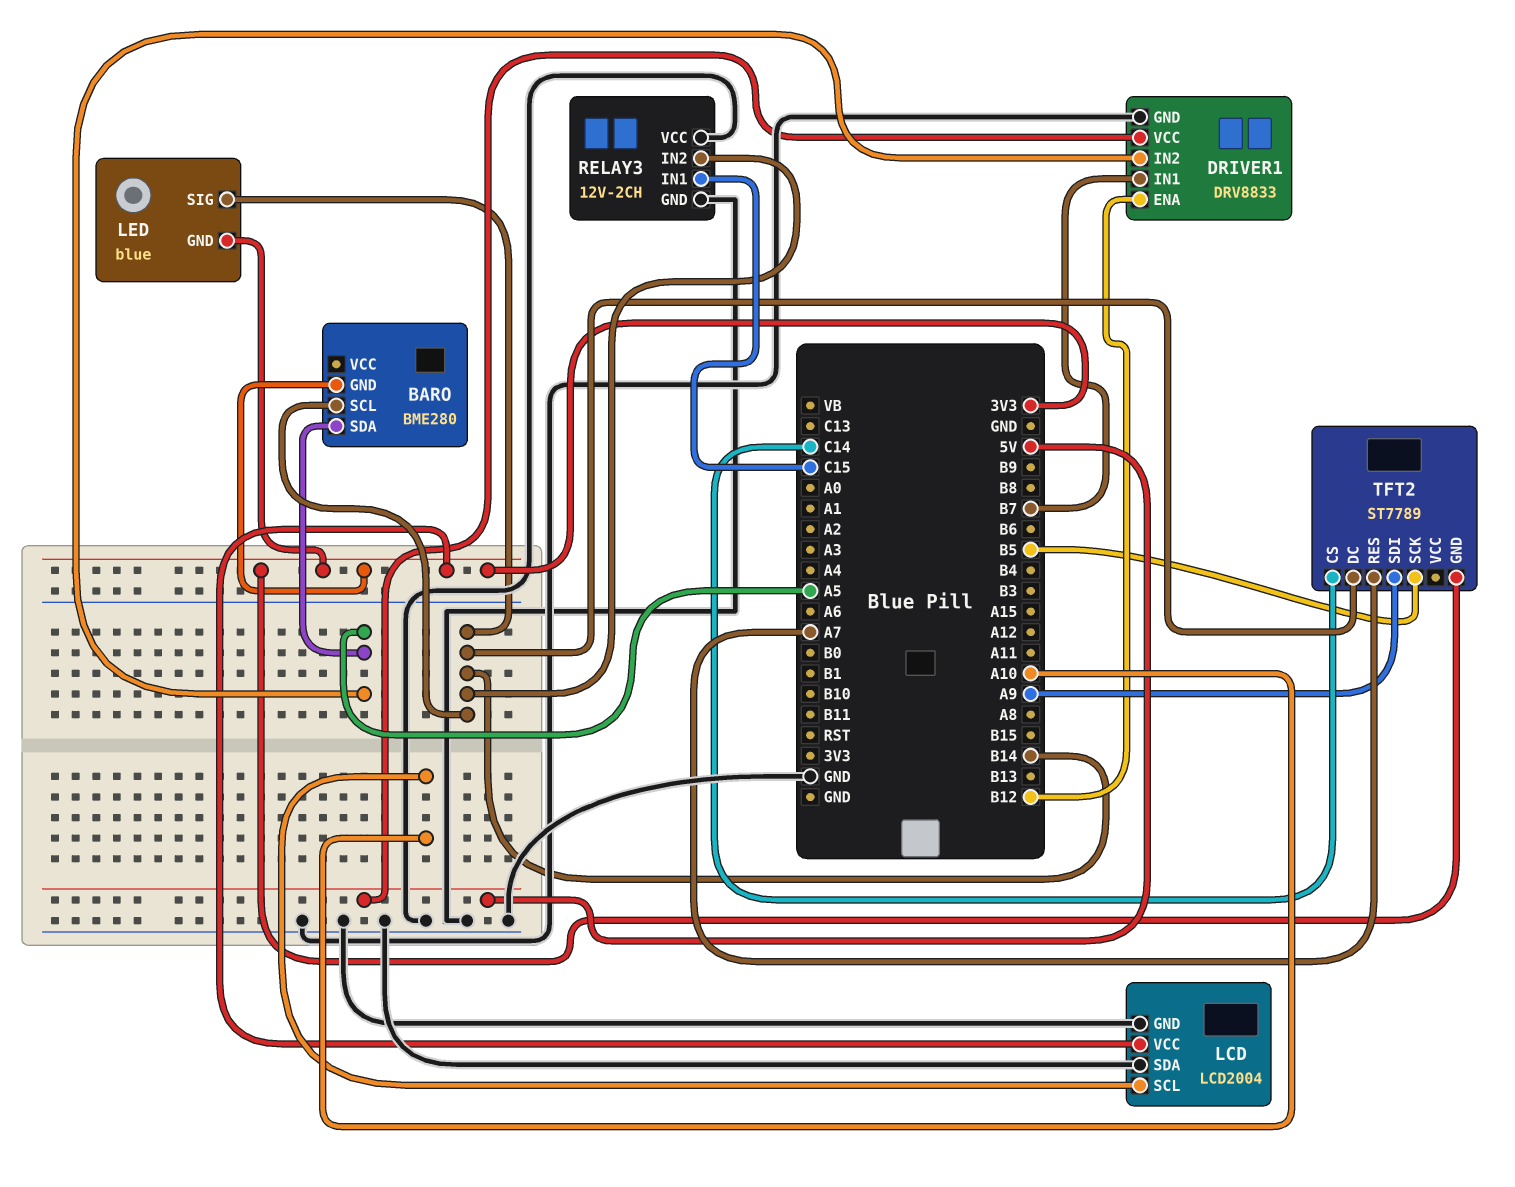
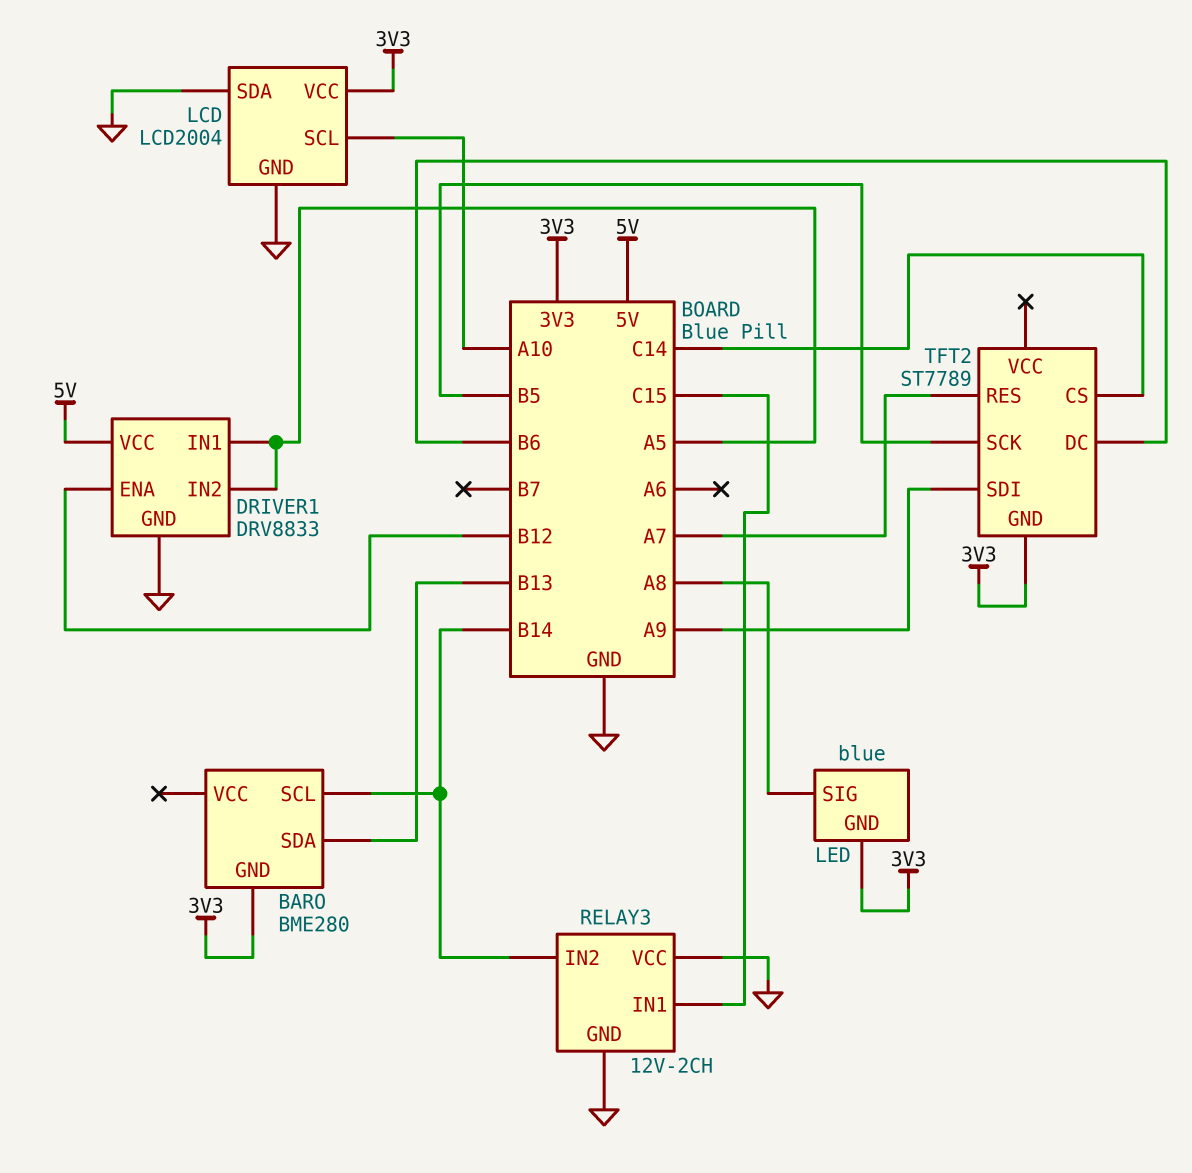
BARO pin SDA: A5 -> B13
DRIVER1 pin IN1: B7 -> A5
LED pin SIG: B14 -> A8
TFT2 pin DC: B14 -> B6

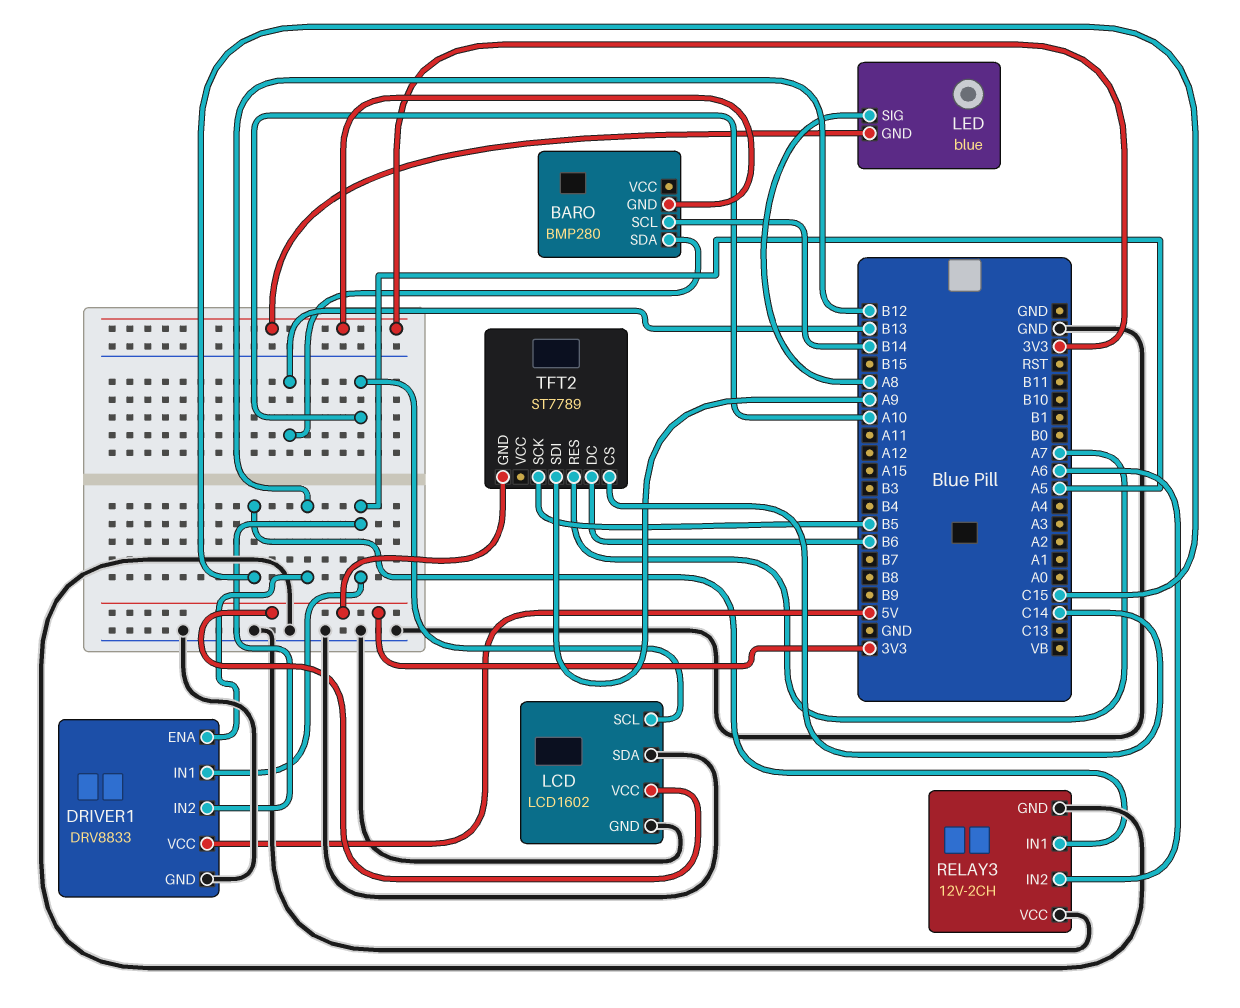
BARO: BME280 -> BMP280
LCD: LCD2004 -> LCD1602
RELAY3 pin IN2: B14 -> A6

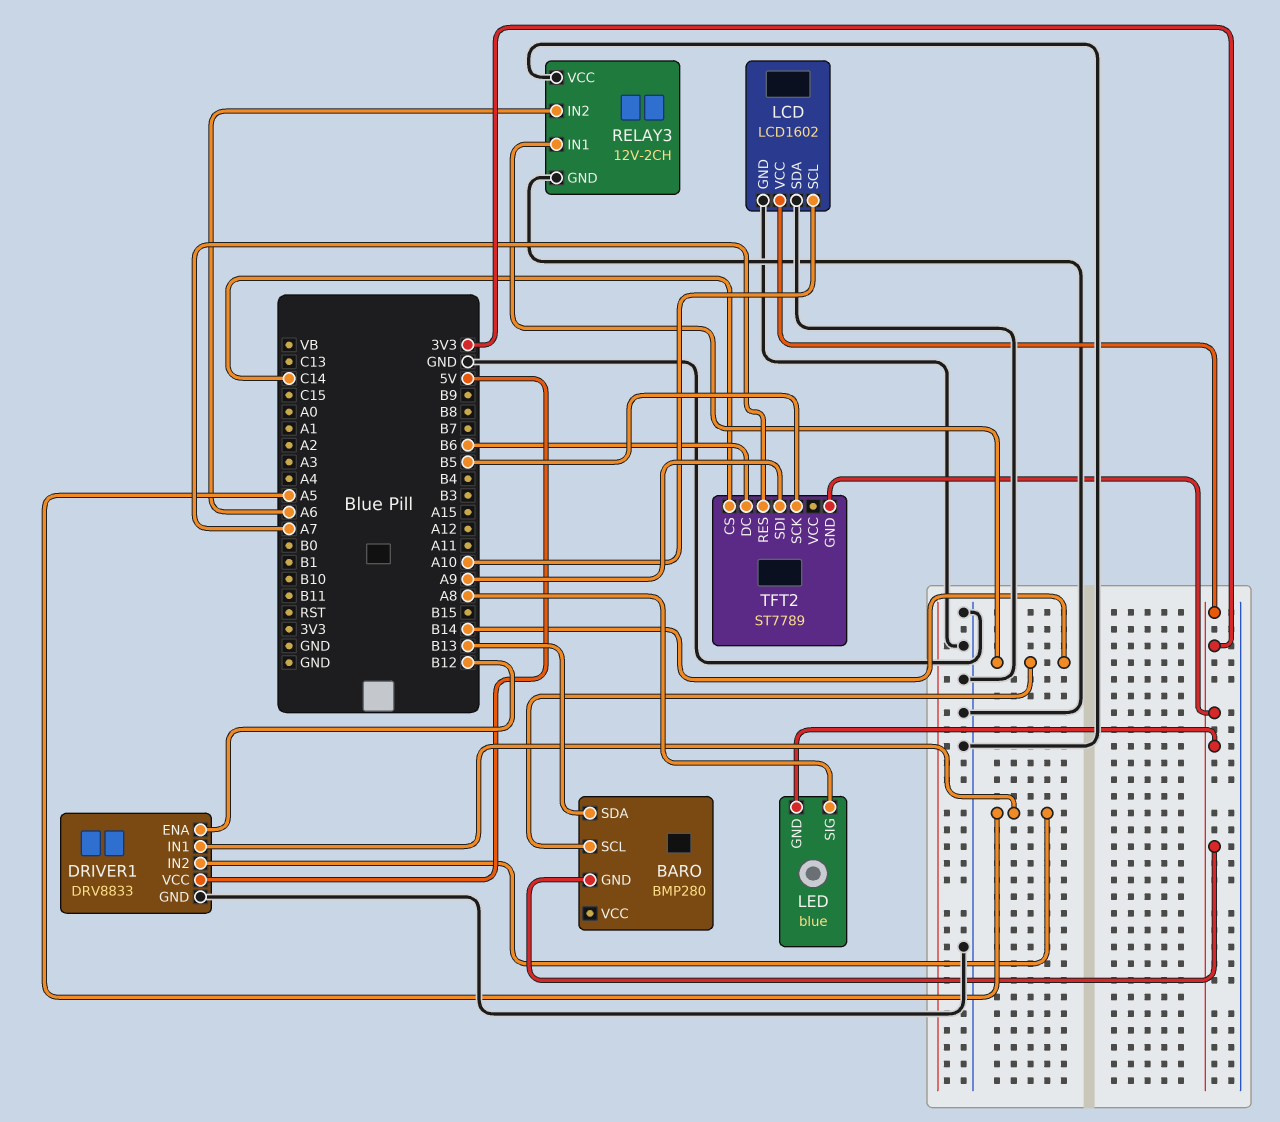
RELAY3 pin IN1: C15 -> B14

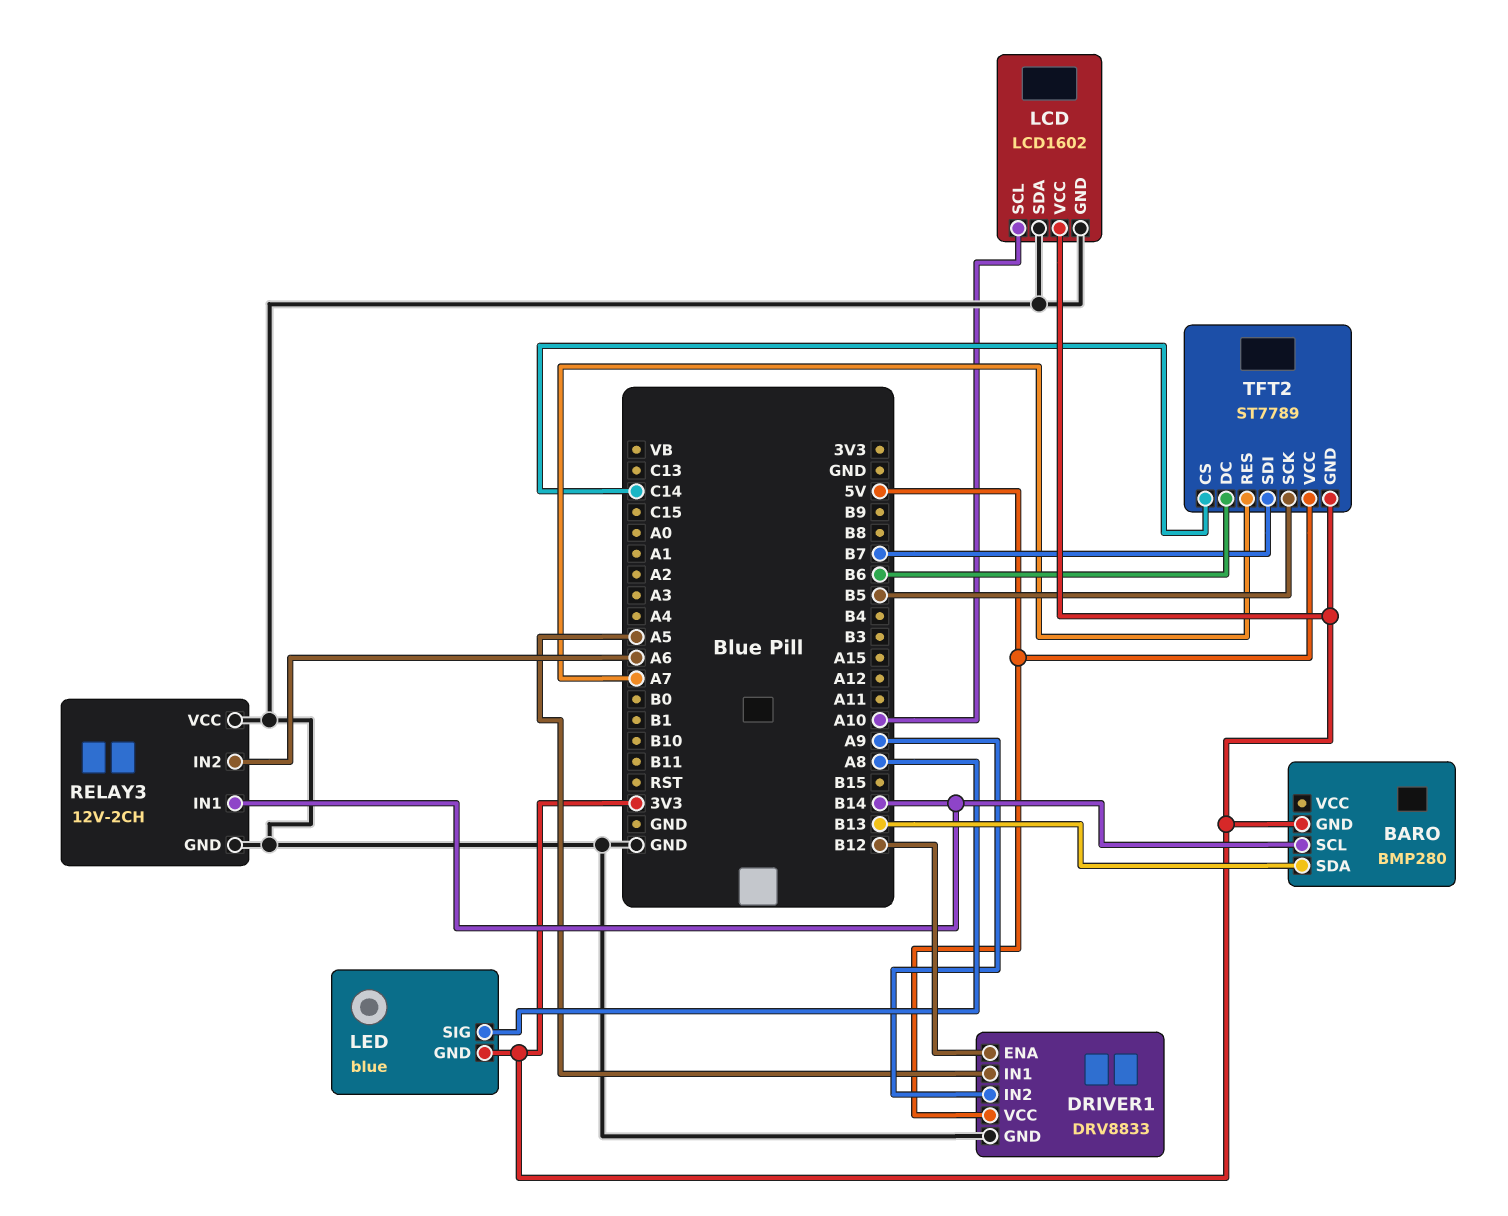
DRIVER1 pin IN2: A5 -> A9
TFT2 pin SDI: A9 -> B7
TFT2 pin VCC: none -> 5V

